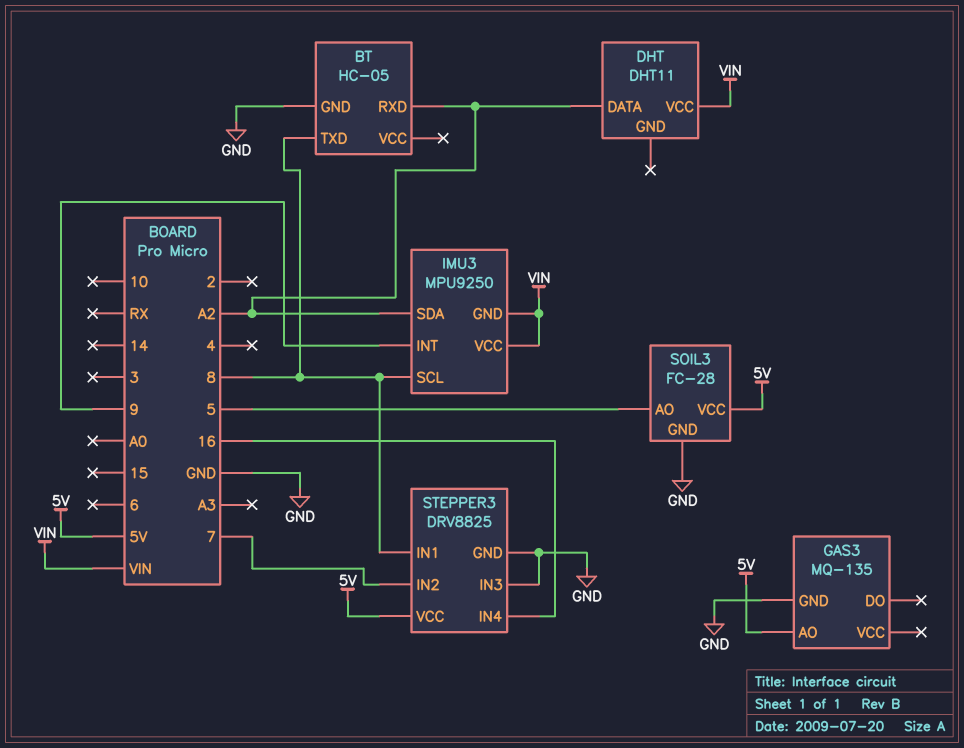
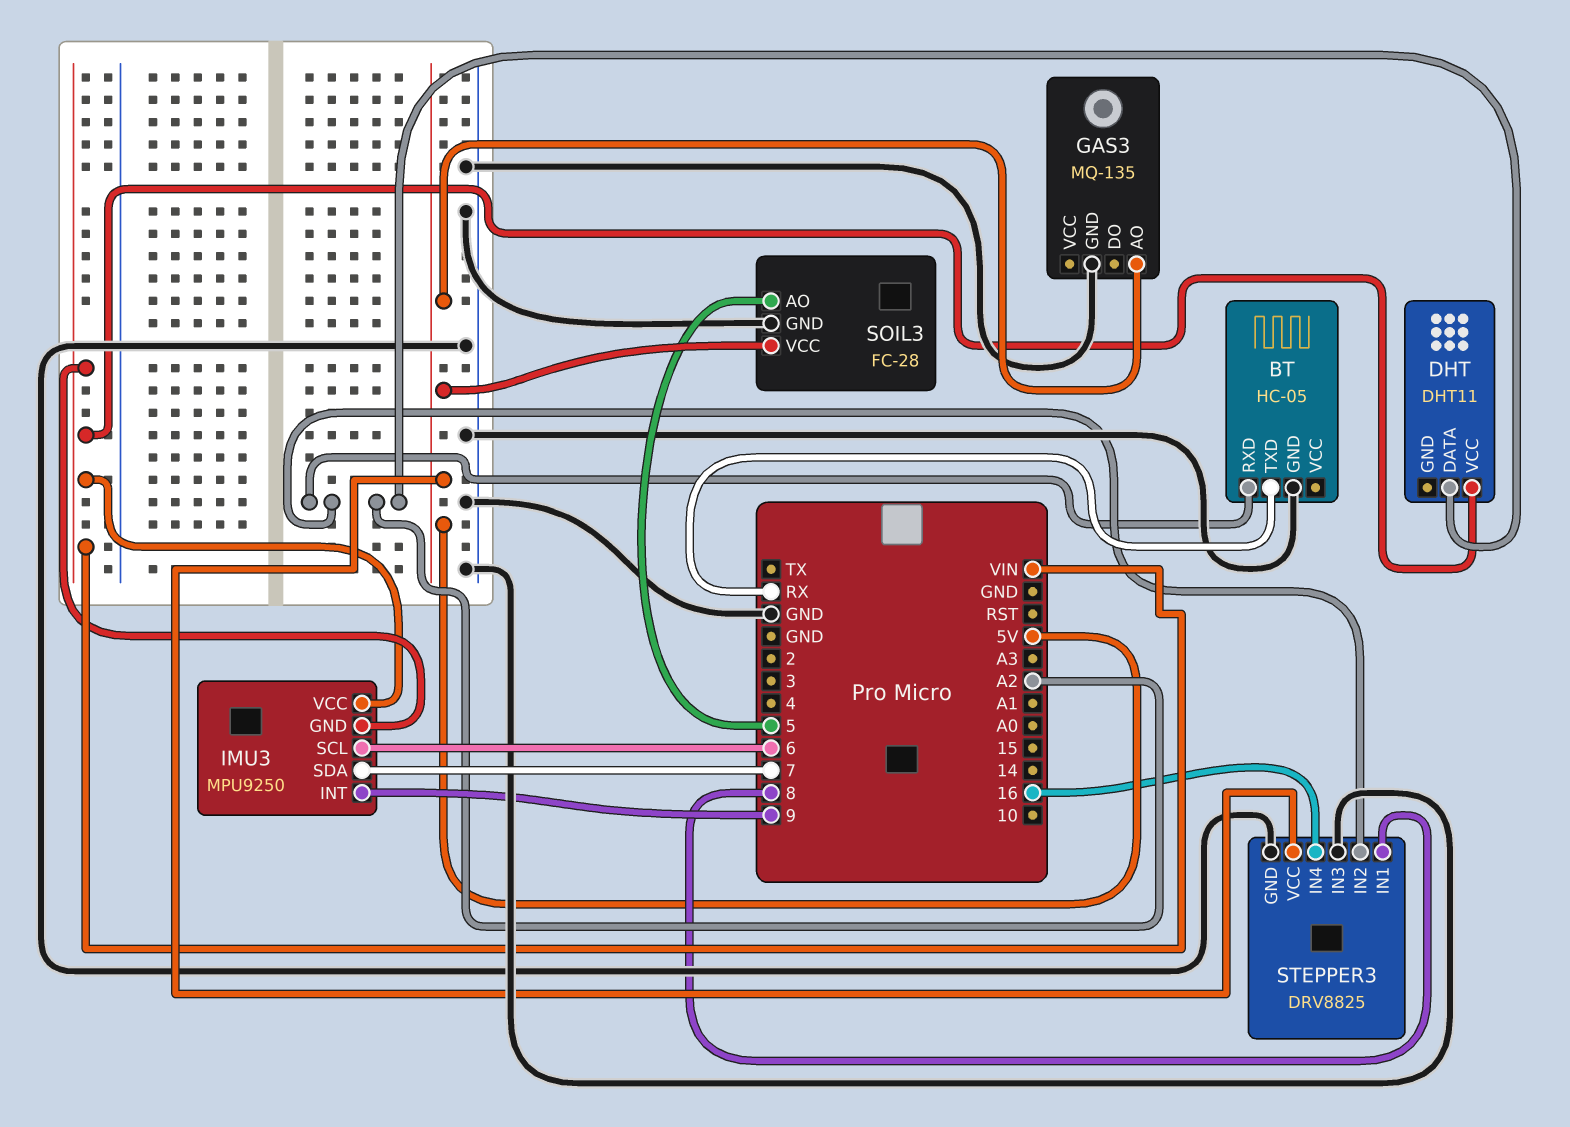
BT pin TXD: 8 -> RX
IMU3 pin SCL: 8 -> 6
IMU3 pin SDA: A2 -> 7
STEPPER3 pin IN2: 7 -> A2

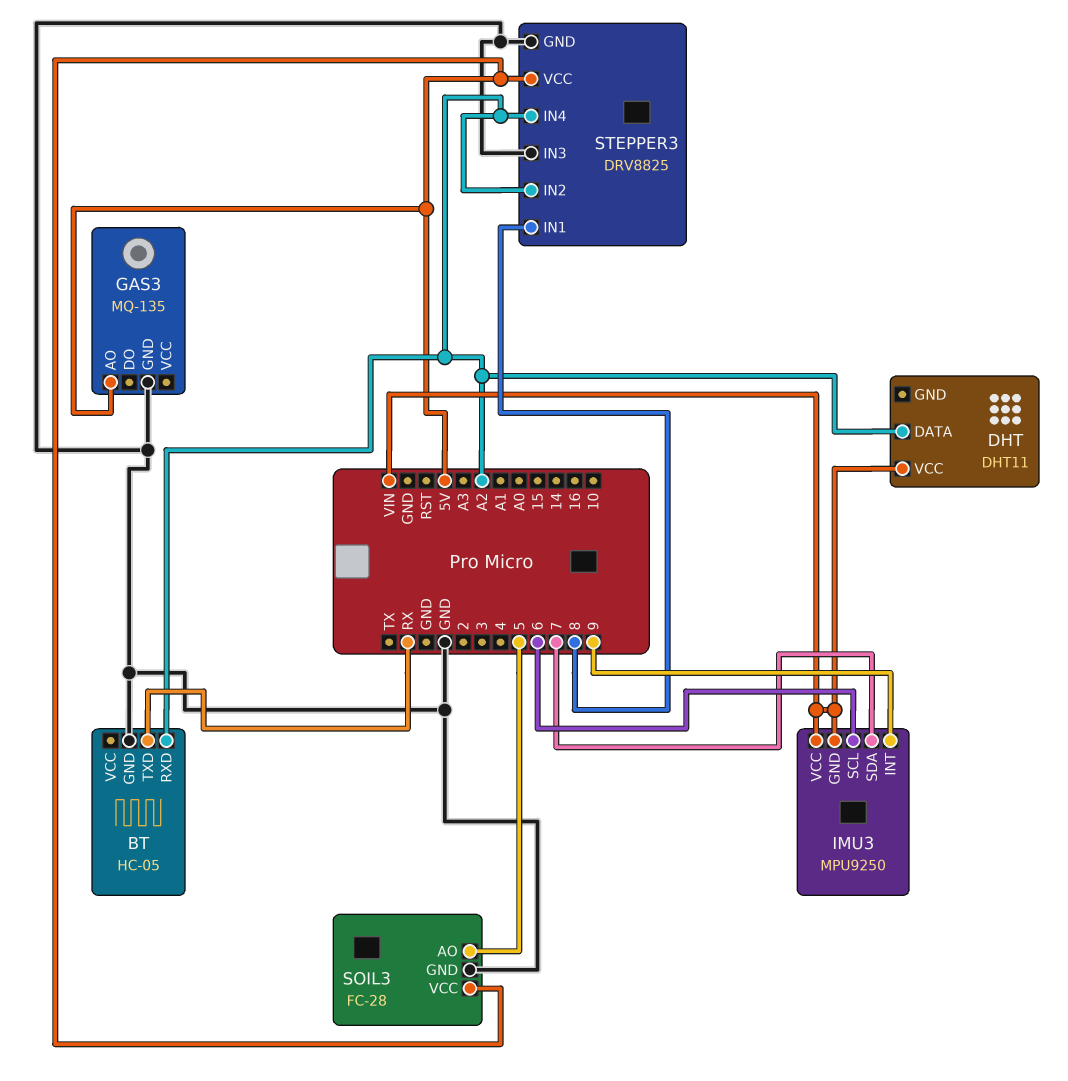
STEPPER3 pin IN4: 16 -> A2

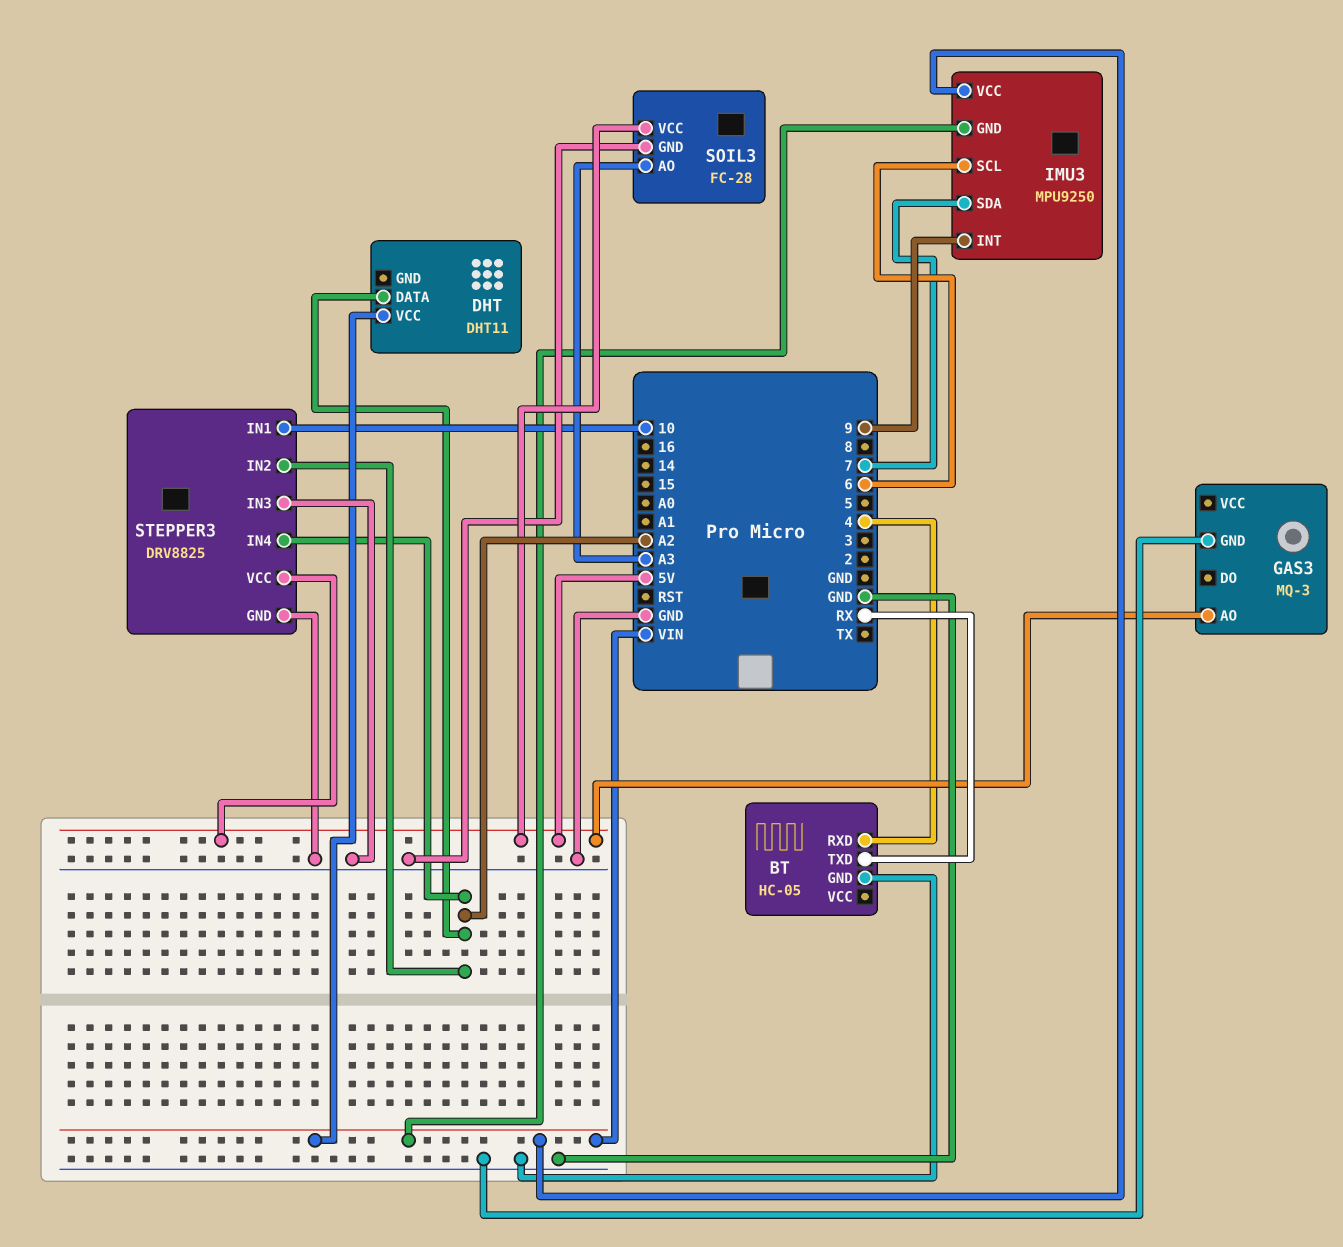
BT pin RXD: A2 -> 4
GAS3: MQ-135 -> MQ-3
SOIL3 pin AO: 5 -> A3
STEPPER3 pin IN1: 8 -> 10

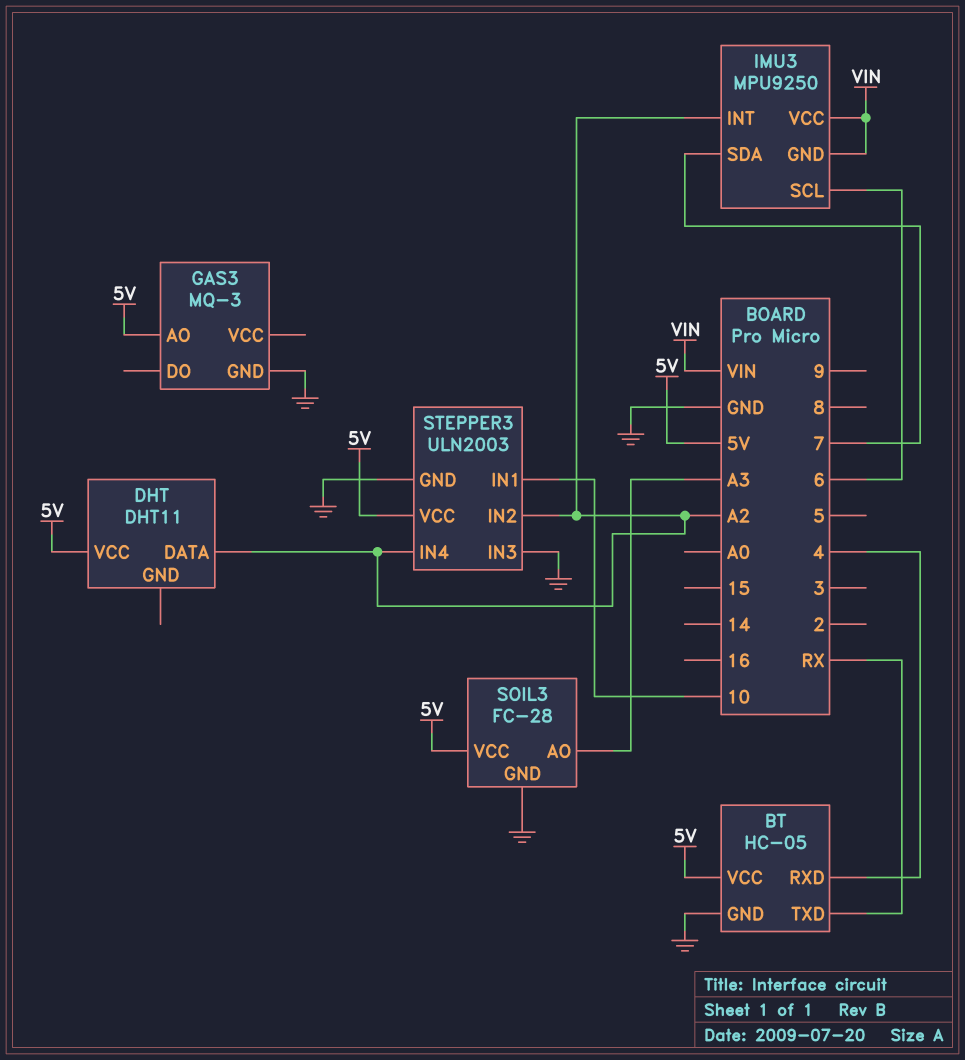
BT pin VCC: none -> 5V
DHT pin VCC: VIN -> 5V
IMU3 pin INT: 9 -> A2
STEPPER3: DRV8825 -> ULN2003

